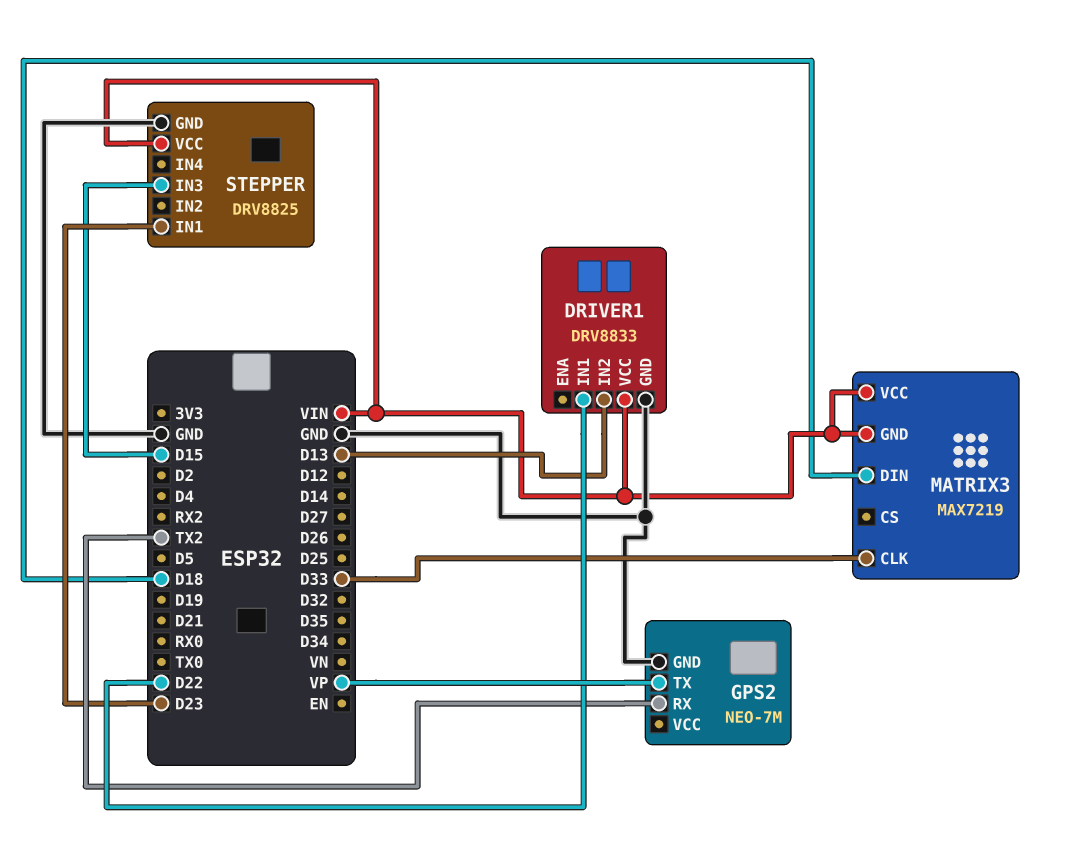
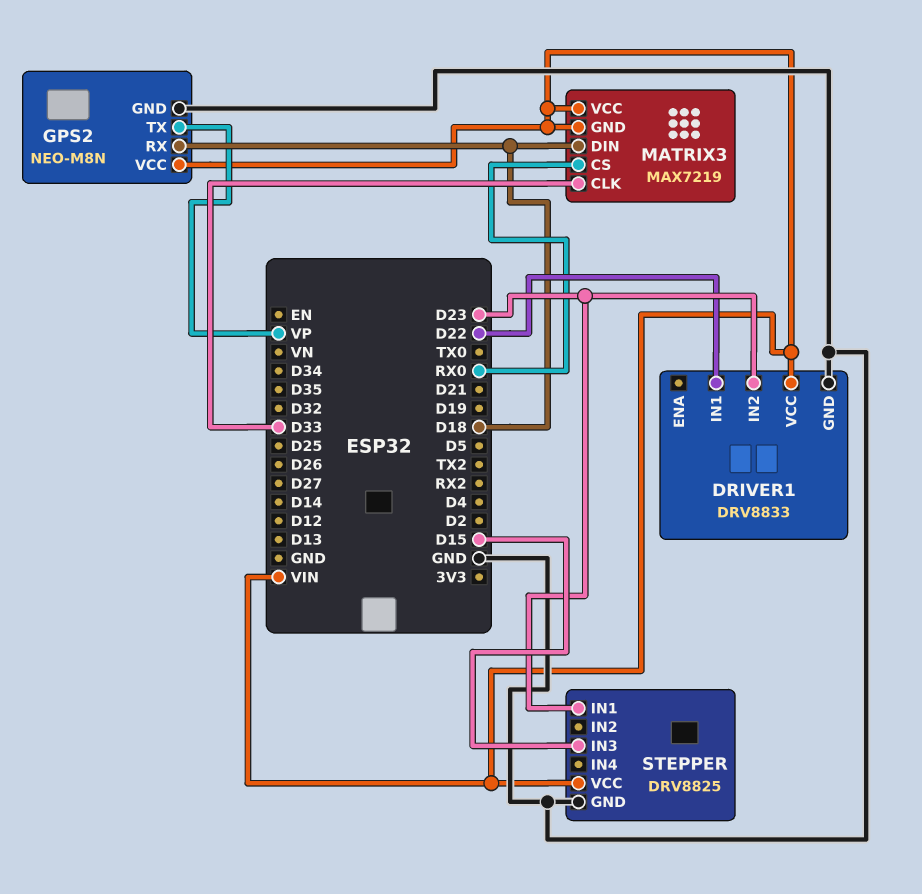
DRIVER1 pin IN2: D13 -> D23
GPS2: NEO-7M -> NEO-M8N
GPS2 pin RX: TX2 -> D18
GPS2 pin VCC: none -> VIN
MATRIX3 pin CS: none -> RX0

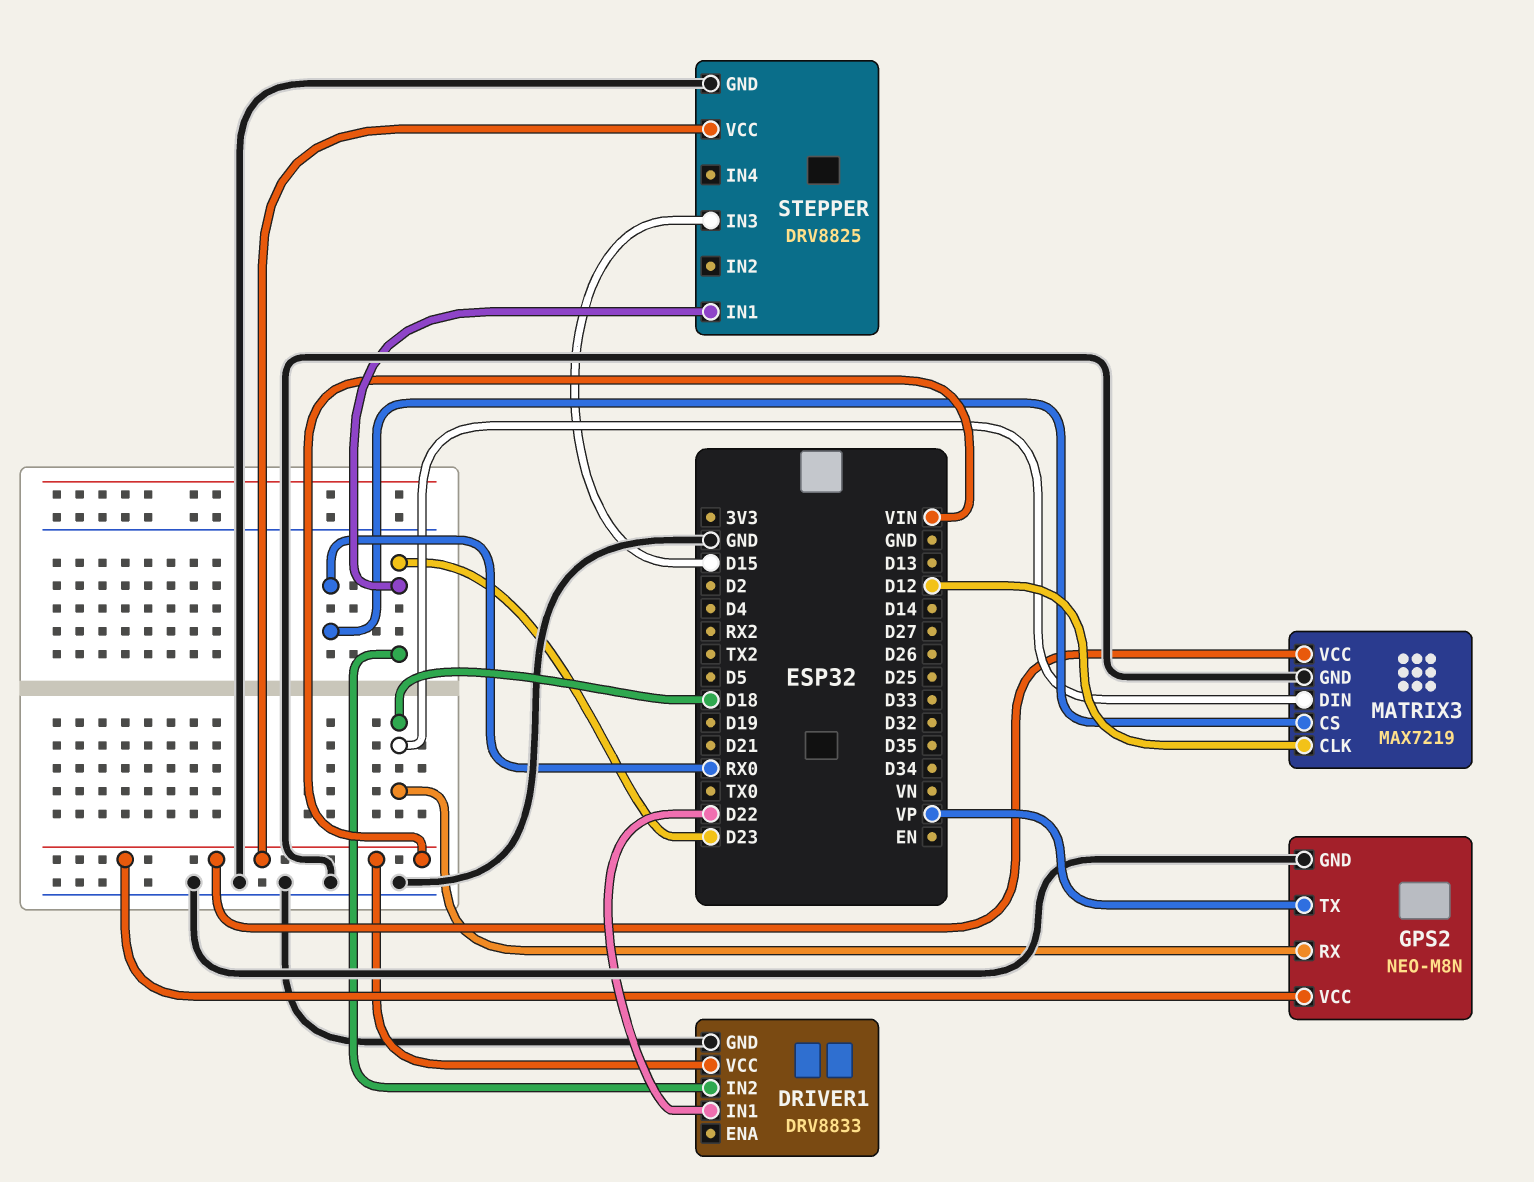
MATRIX3 pin CLK: D33 -> D12
MATRIX3 pin GND: VIN -> GND

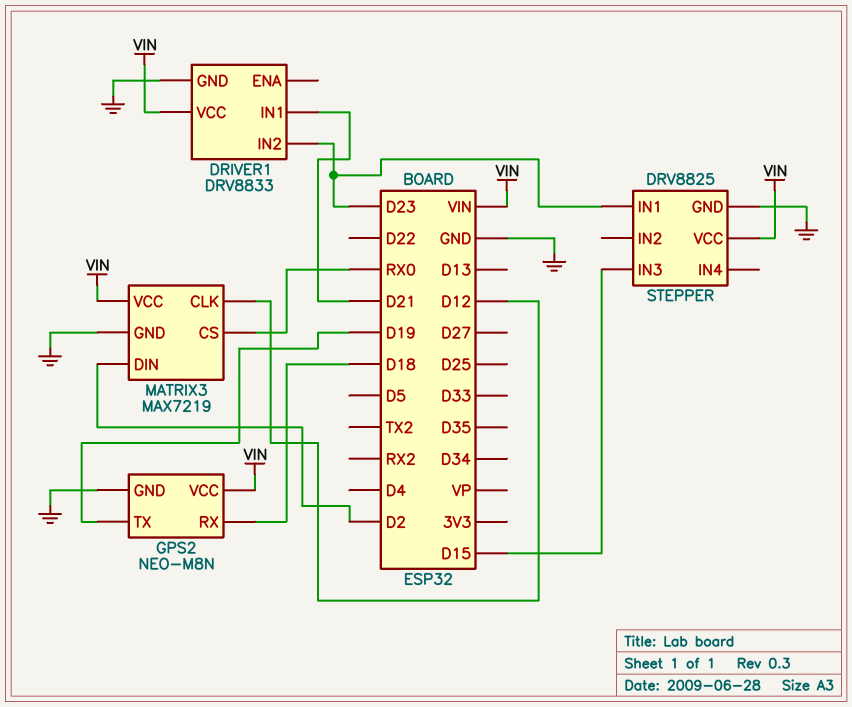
DRIVER1 pin IN1: D22 -> D21
GPS2 pin TX: VP -> D19
MATRIX3 pin DIN: D18 -> D2

